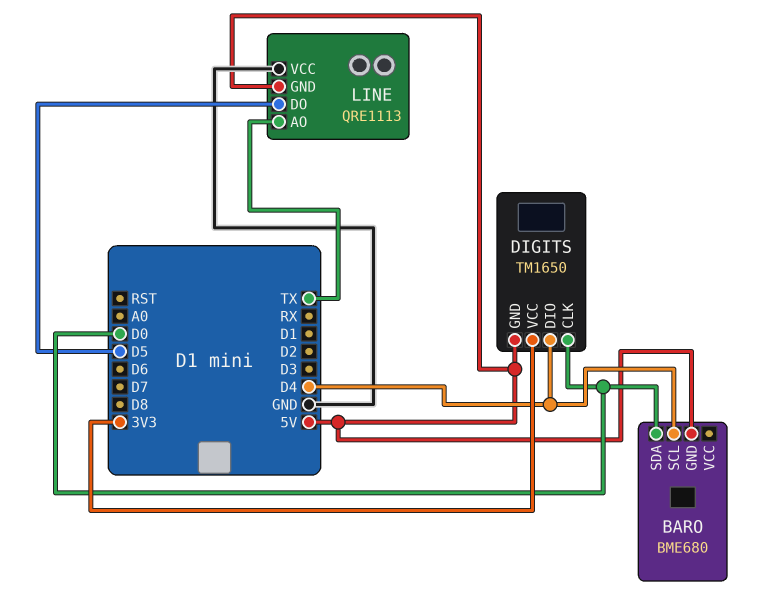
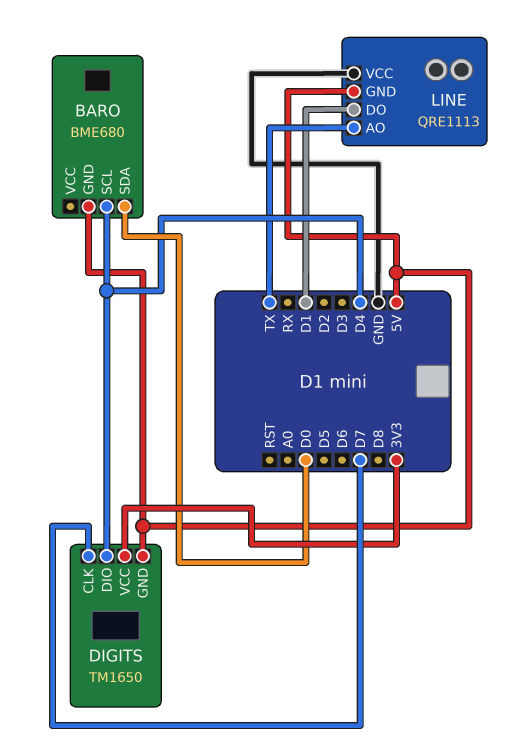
DIGITS pin CLK: D0 -> D7
LINE pin DO: D5 -> D1

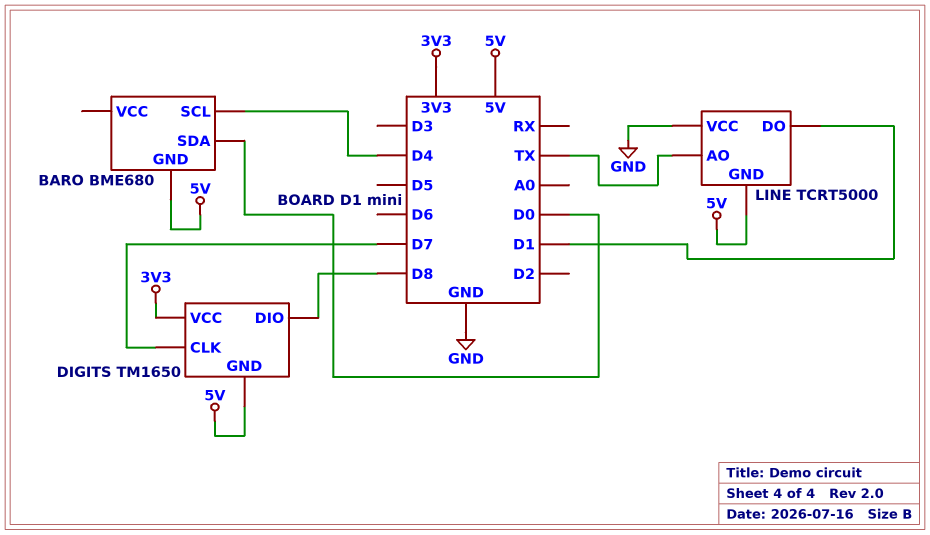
DIGITS pin DIO: D4 -> D8
LINE: QRE1113 -> TCRT5000

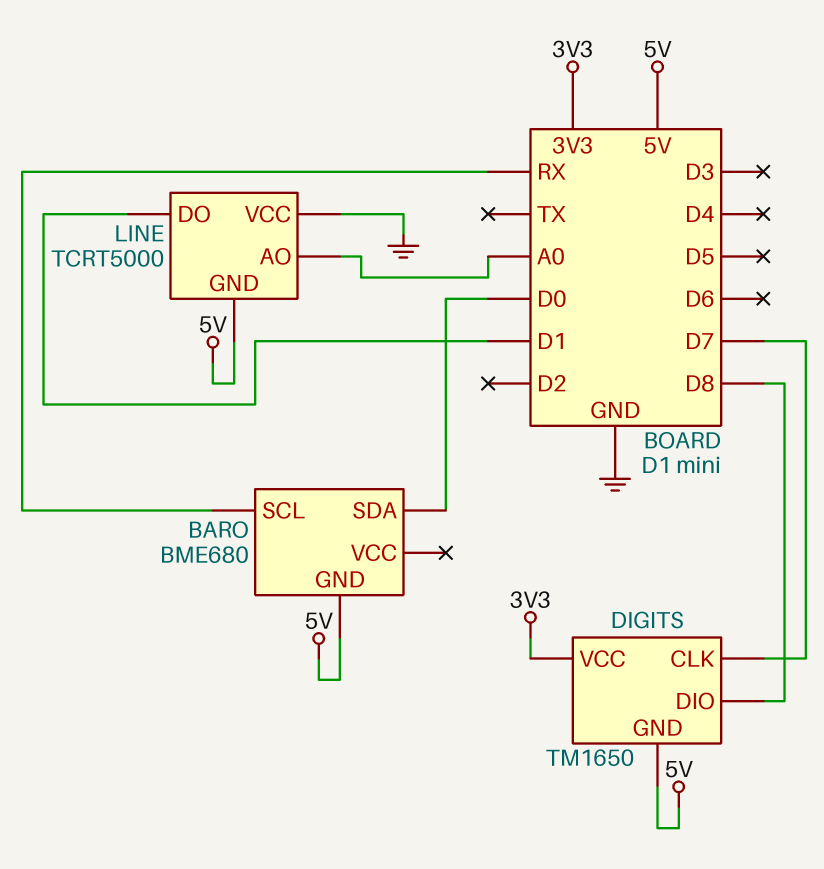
BARO pin SCL: D4 -> RX
LINE pin AO: TX -> A0

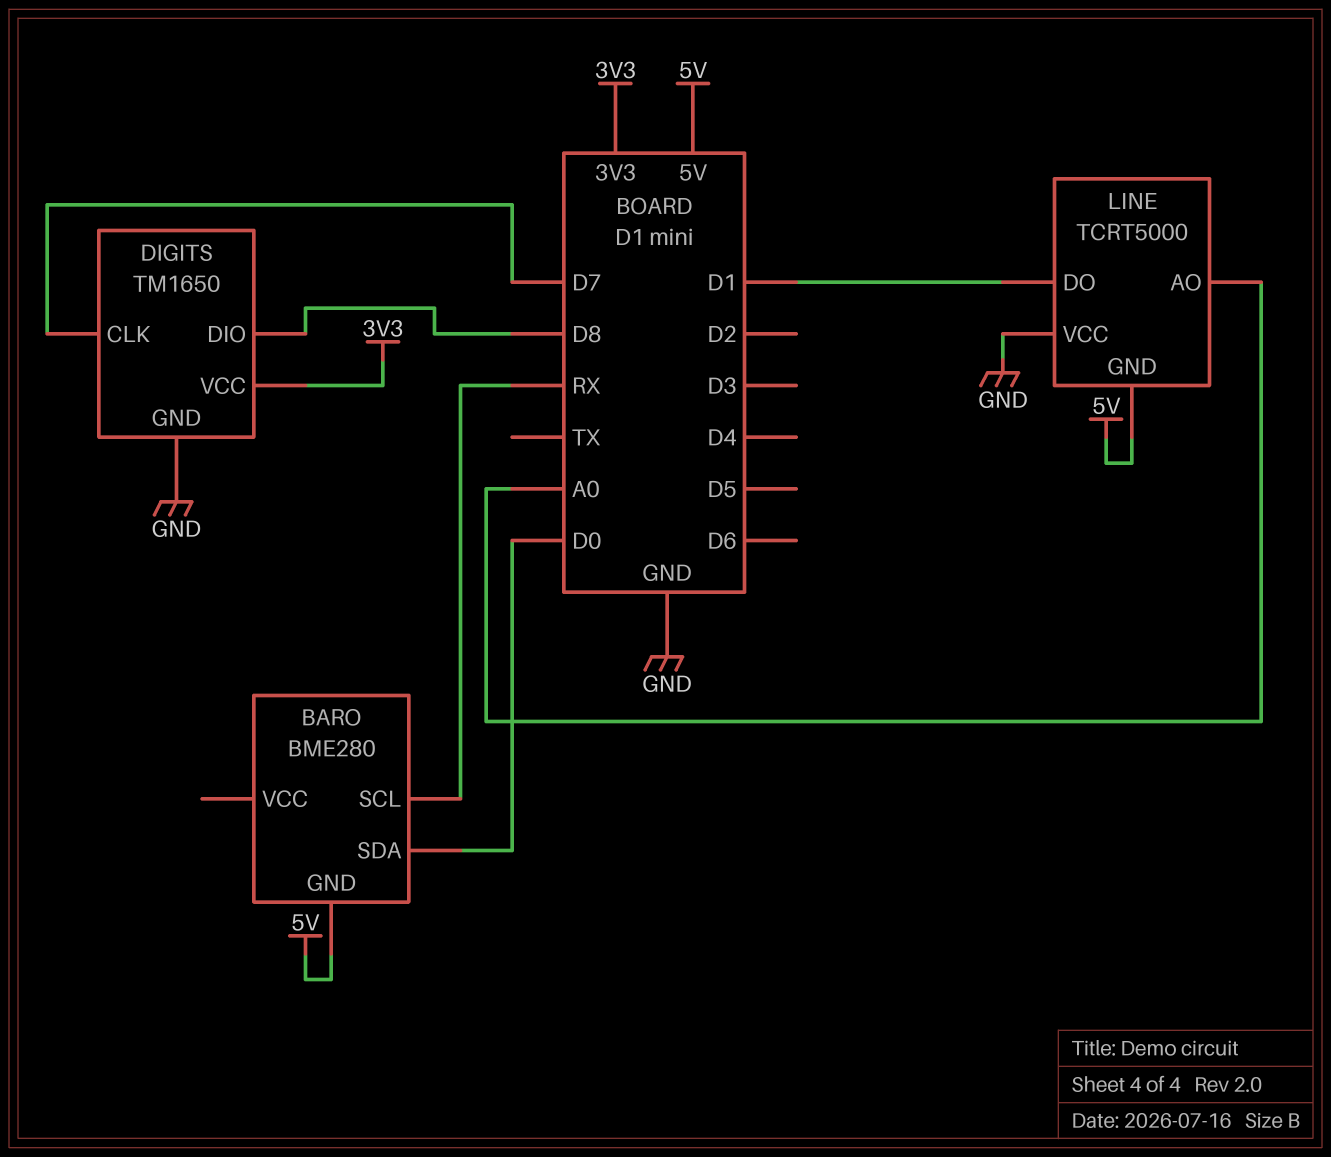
BARO: BME680 -> BME280
DIGITS pin GND: 5V -> GND

